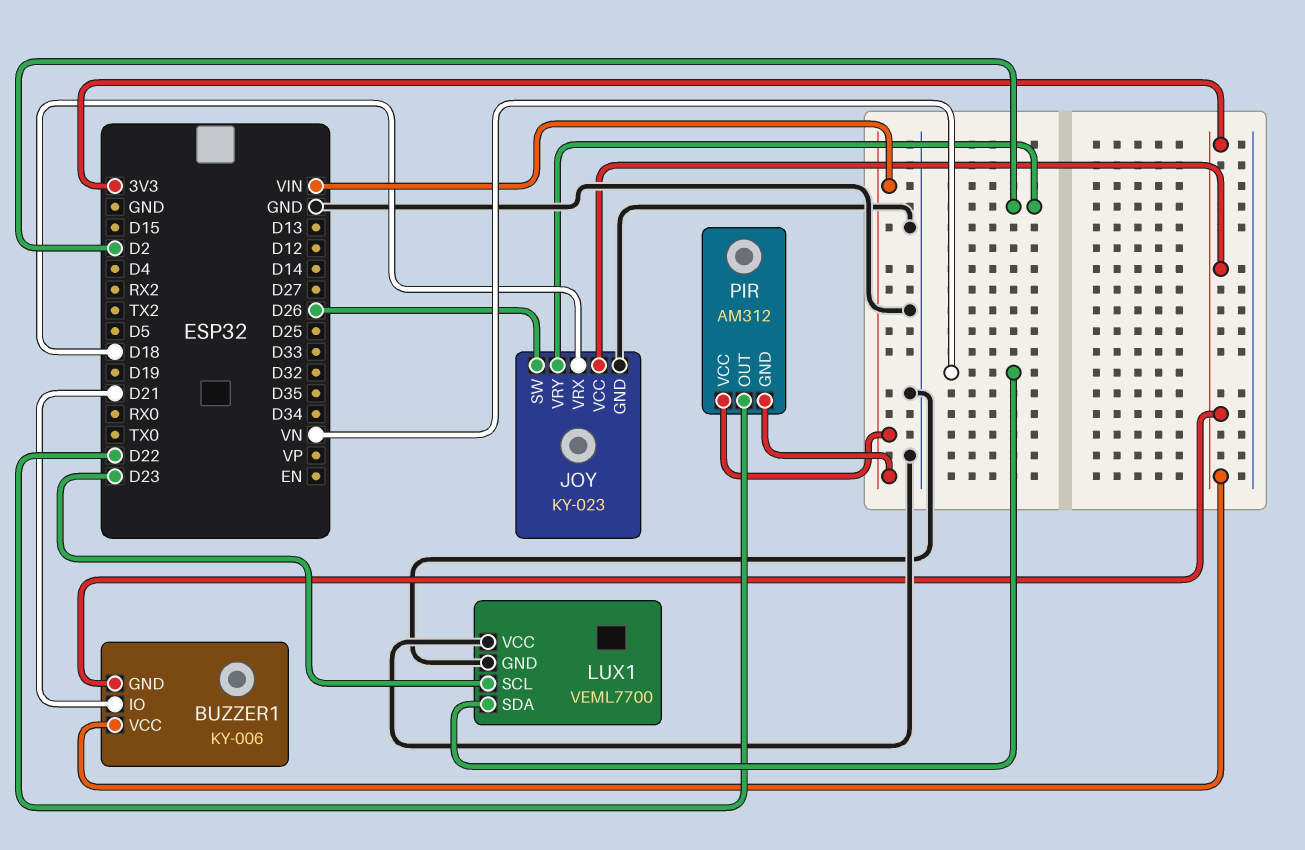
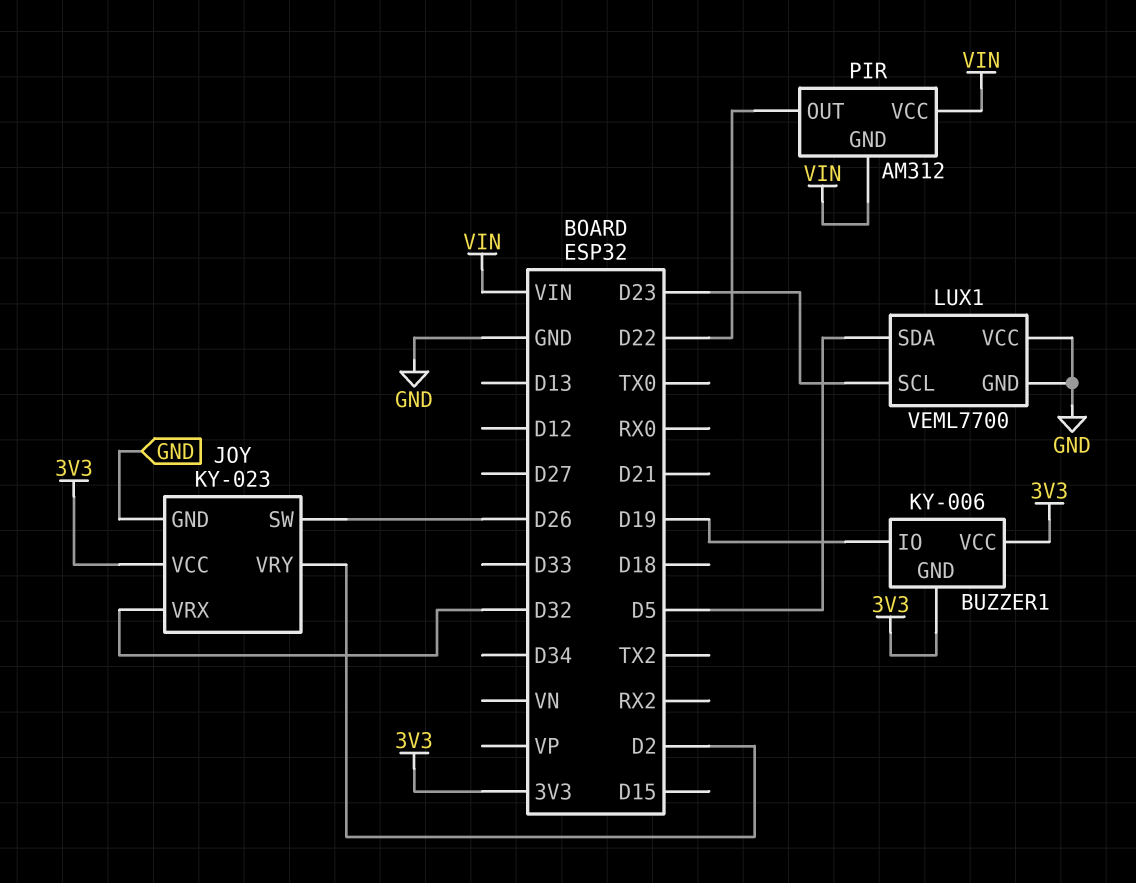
BUZZER1 pin IO: D21 -> D19
JOY pin VRX: D18 -> D32
LUX1 pin SDA: VN -> D5

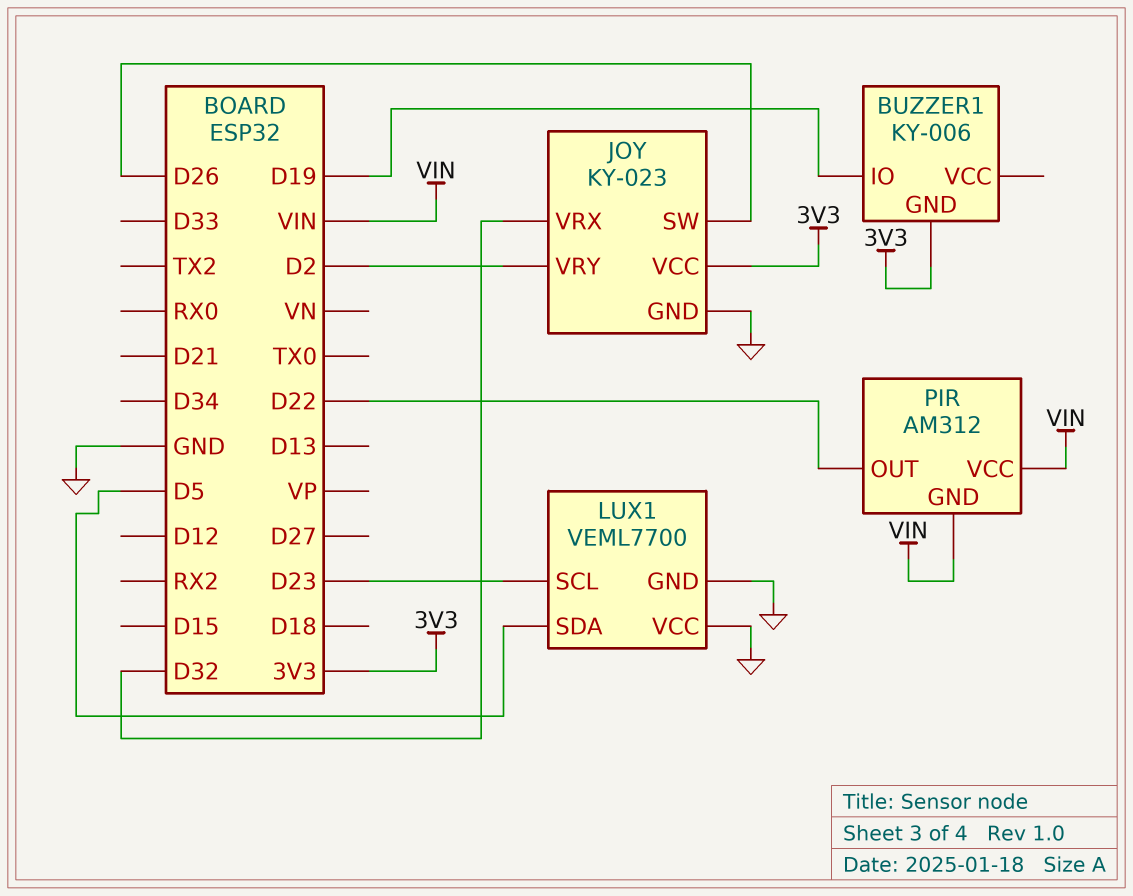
BUZZER1 pin VCC: 3V3 -> none

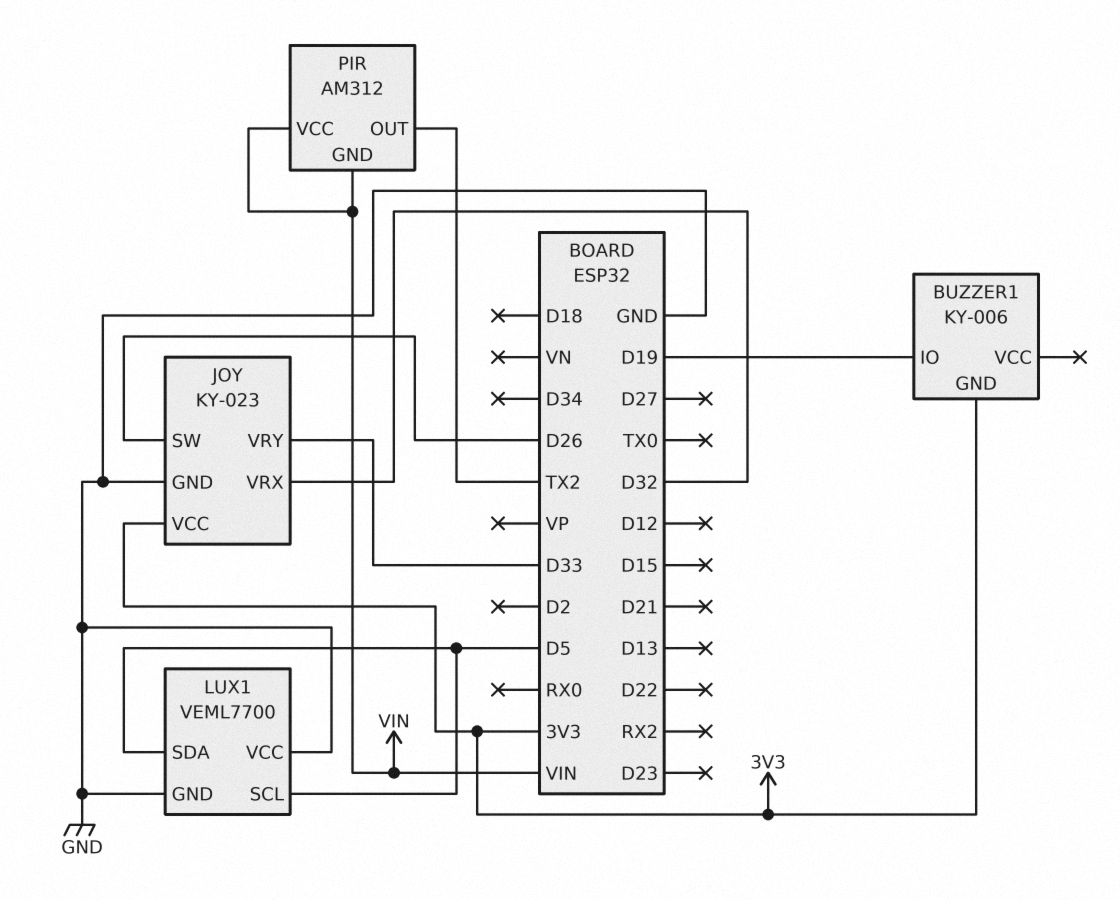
JOY pin VRY: D2 -> D33
LUX1 pin SCL: D23 -> D5
PIR pin OUT: D22 -> TX2

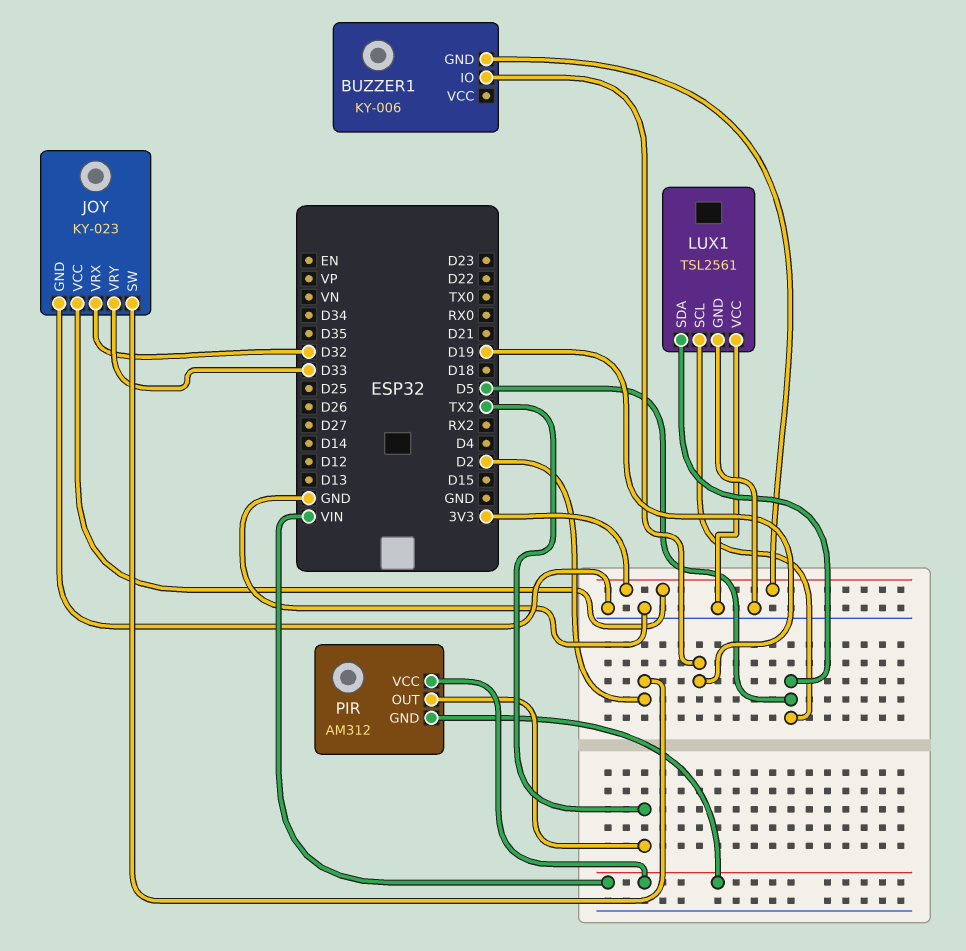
JOY pin SW: D26 -> D2
LUX1: VEML7700 -> TSL2561

